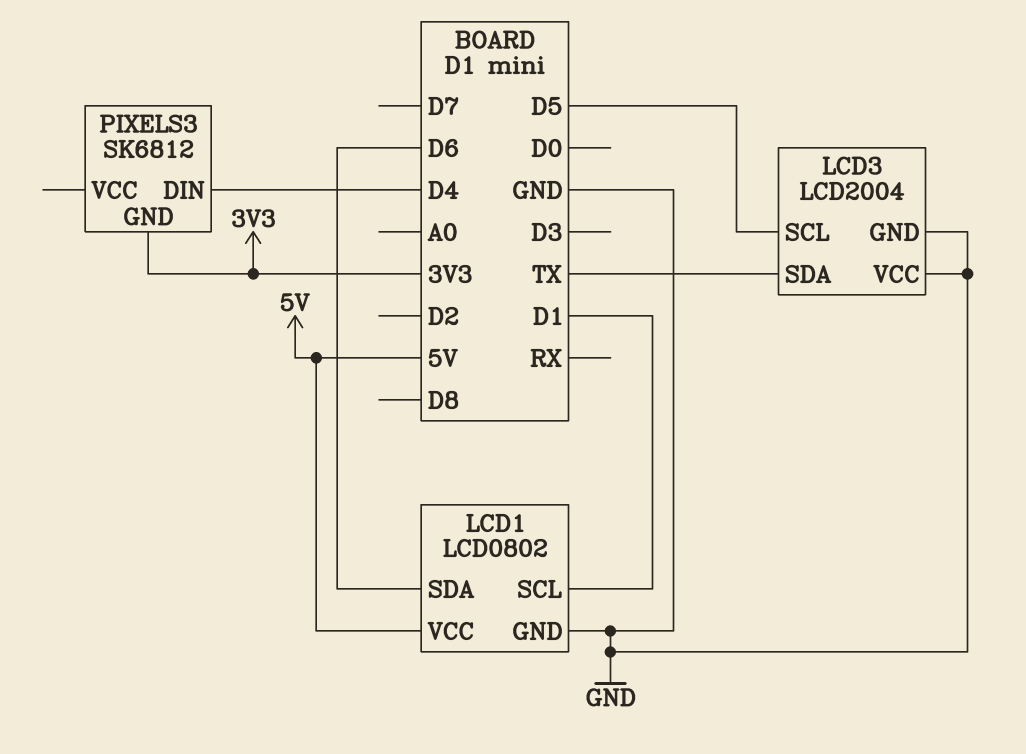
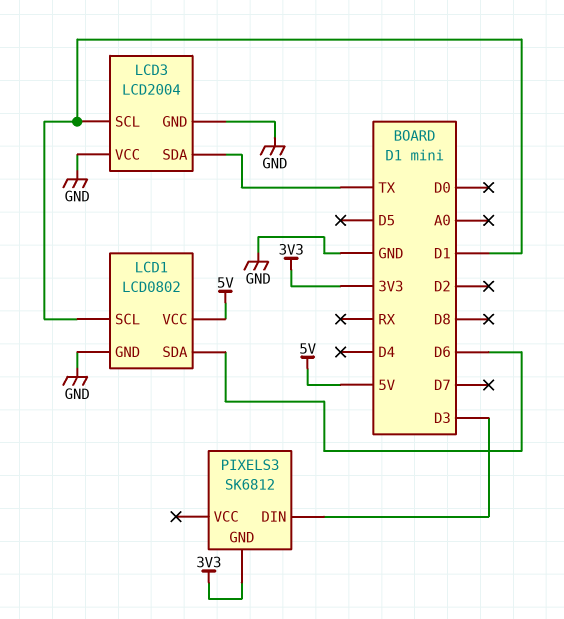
LCD3 pin SCL: D5 -> D1
PIXELS3 pin DIN: D4 -> D3

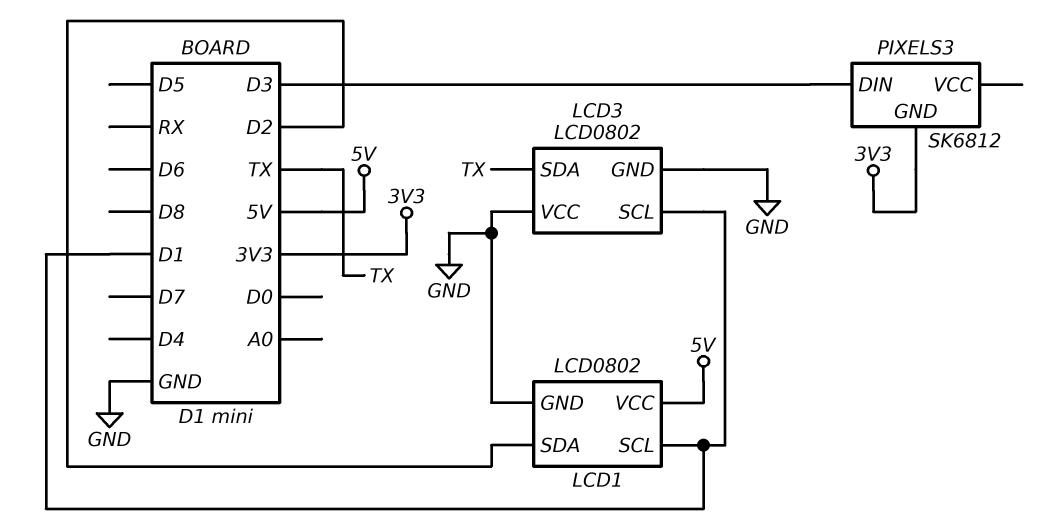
LCD1 pin SDA: D6 -> D2
LCD3: LCD2004 -> LCD0802

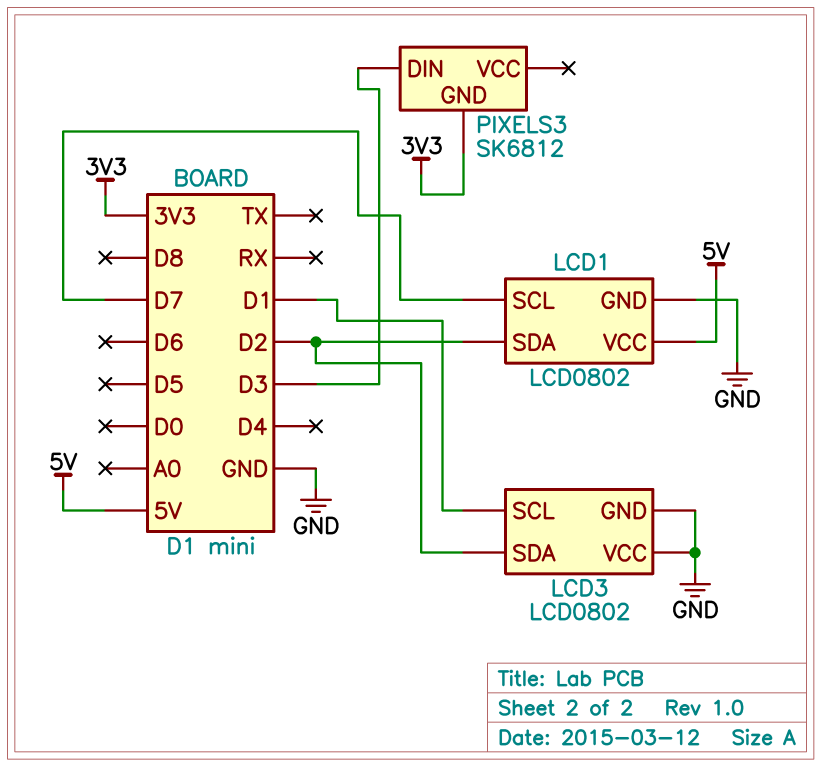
LCD1 pin SCL: D1 -> D7
LCD3 pin SDA: TX -> D2

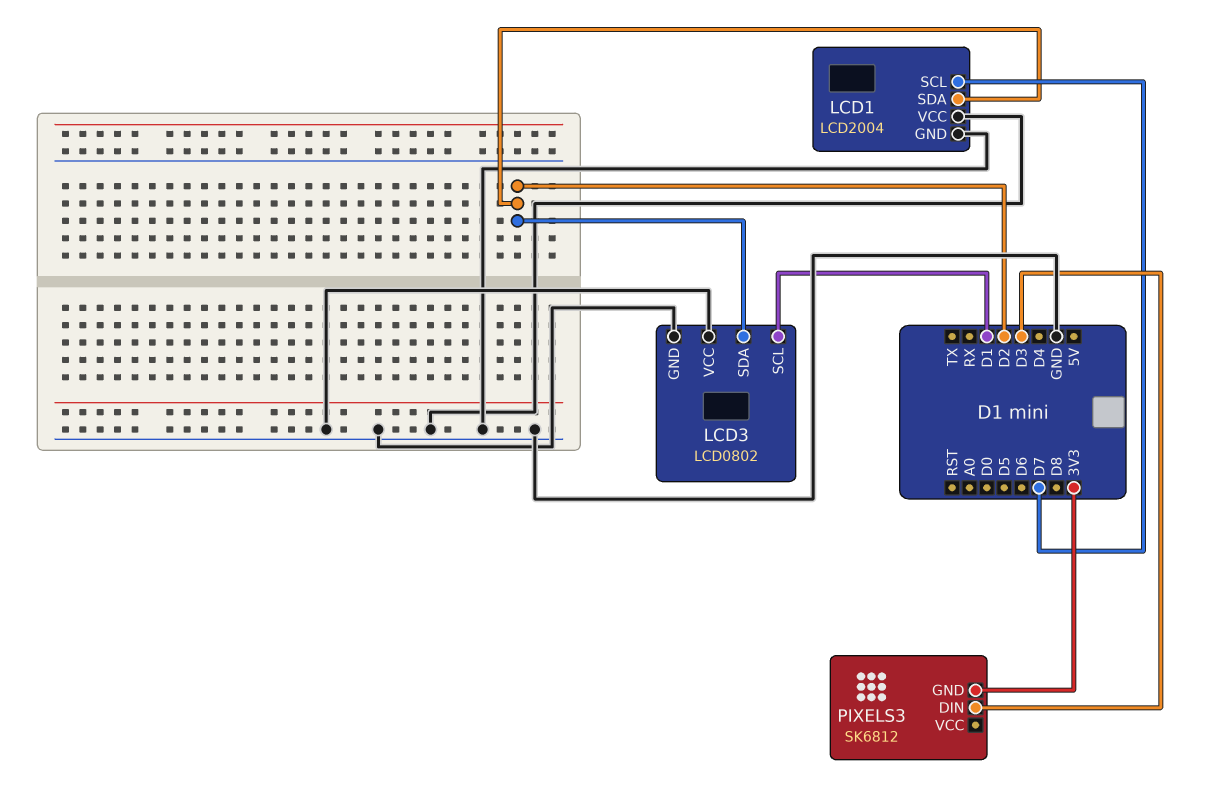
LCD1: LCD0802 -> LCD2004
LCD1 pin VCC: 5V -> GND

